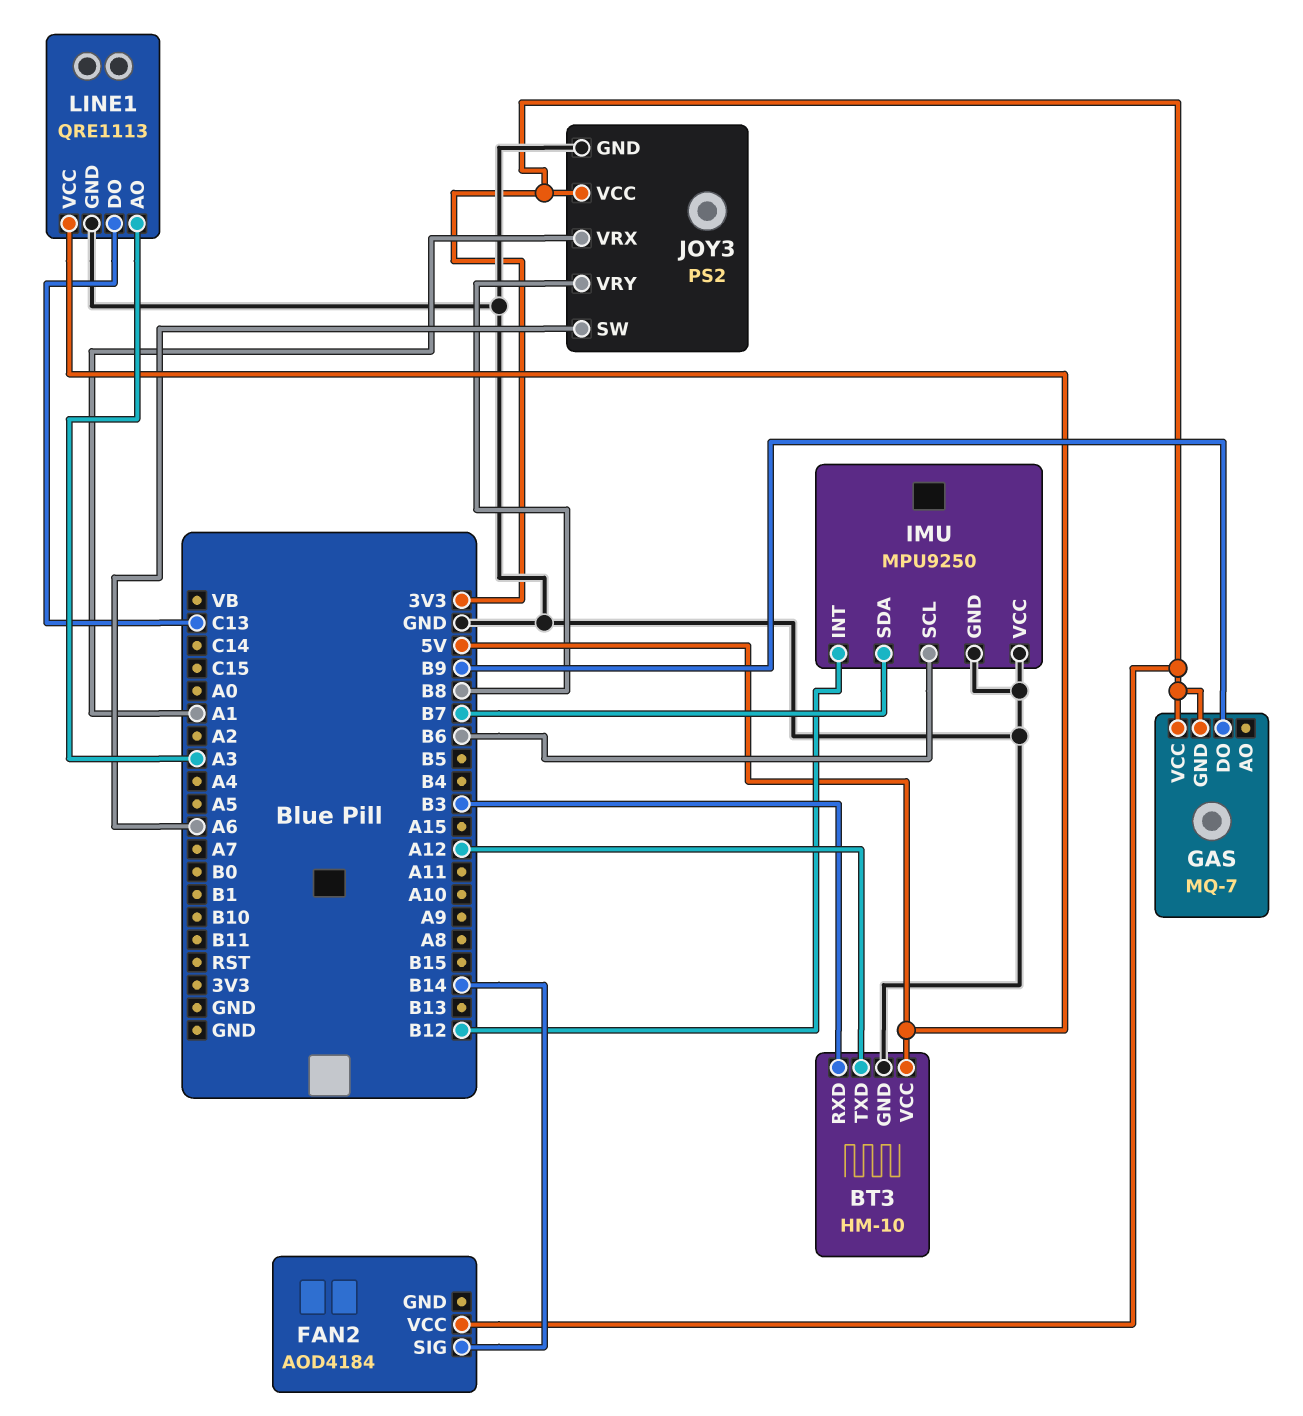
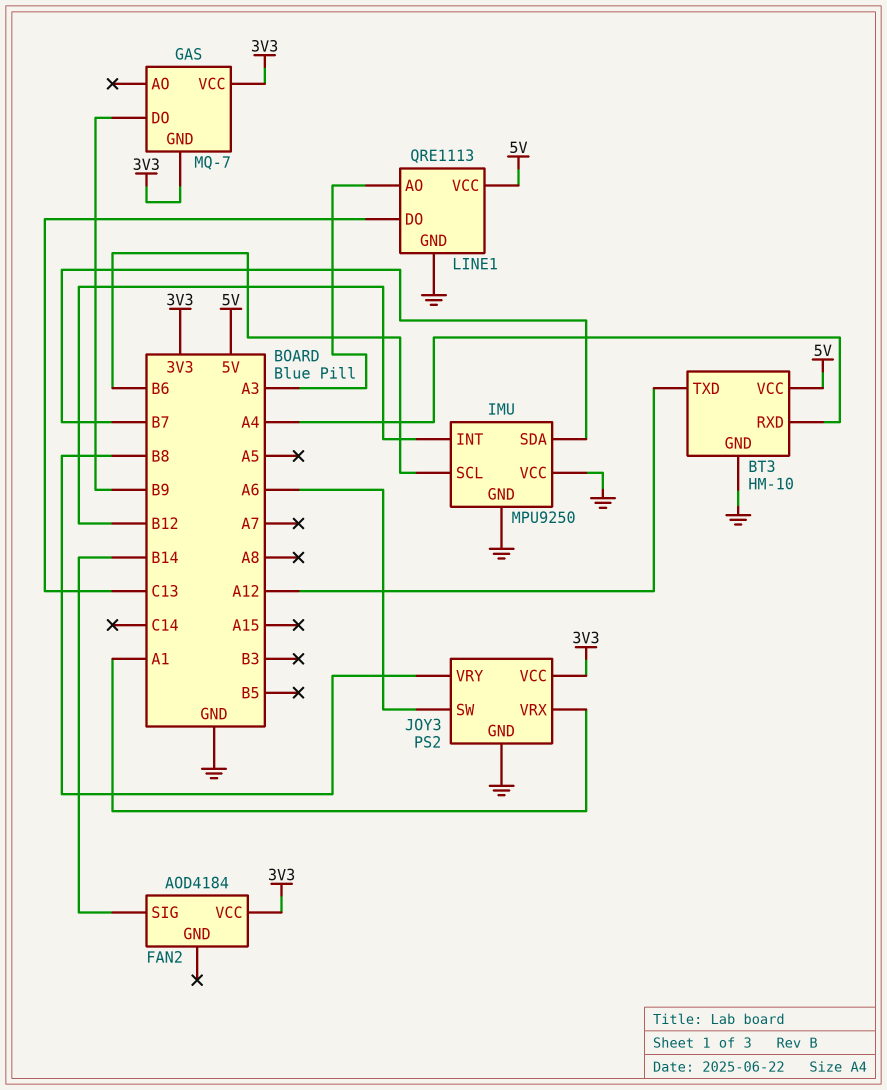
BT3 pin RXD: B3 -> A4

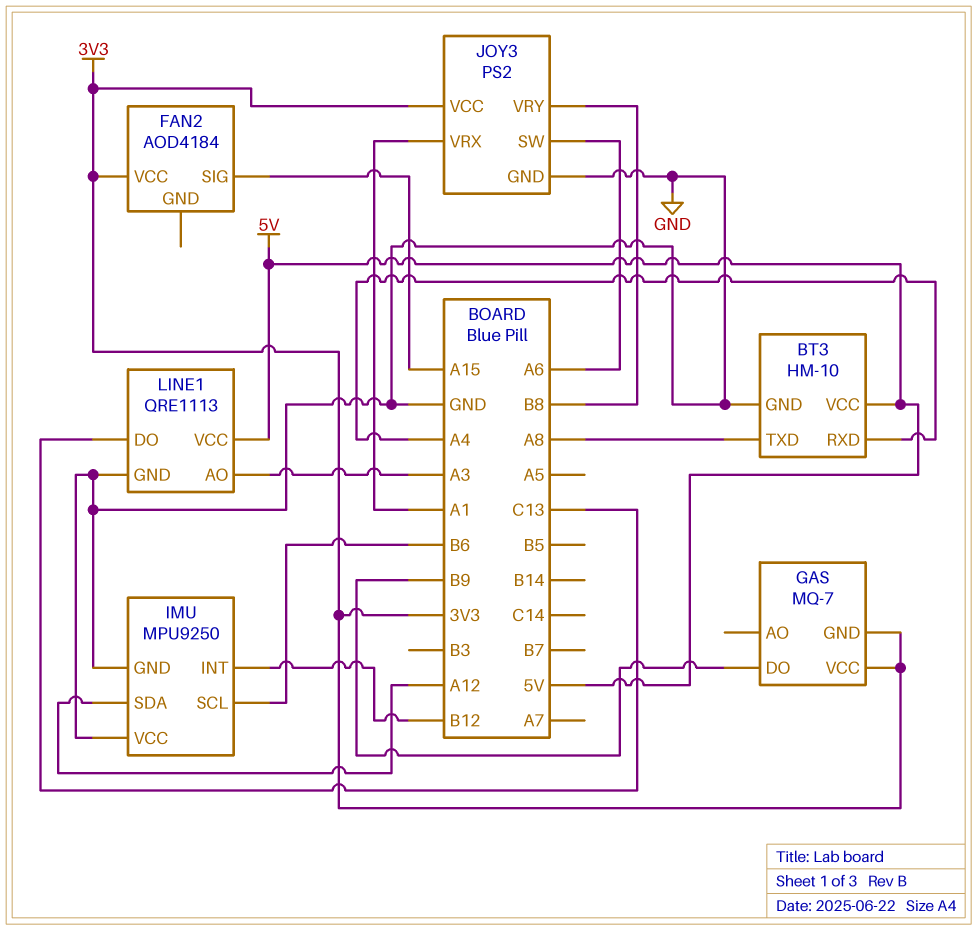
BT3 pin TXD: A12 -> A8
FAN2 pin SIG: B14 -> A15
IMU pin SDA: B7 -> A12

